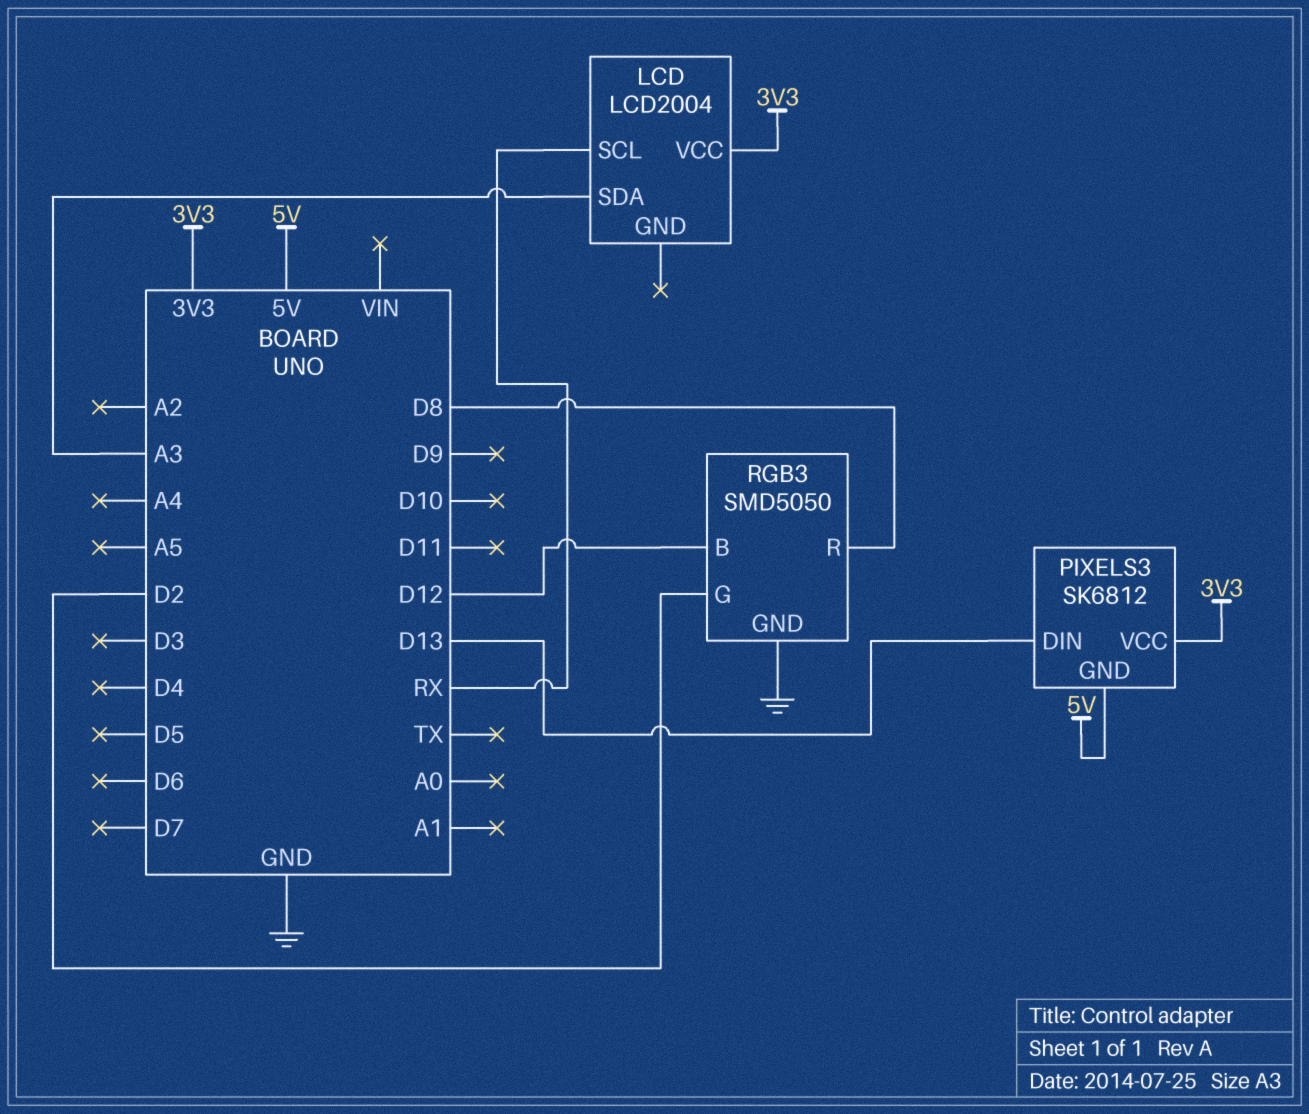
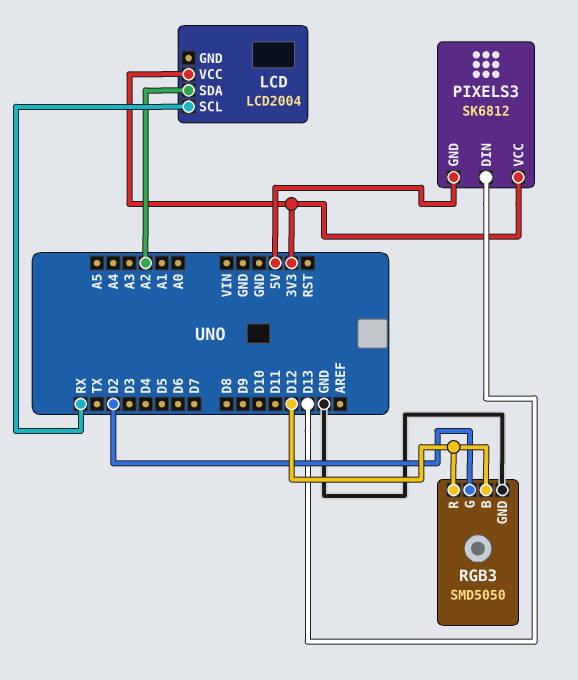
LCD pin SDA: A3 -> A2
RGB3 pin R: D8 -> D12

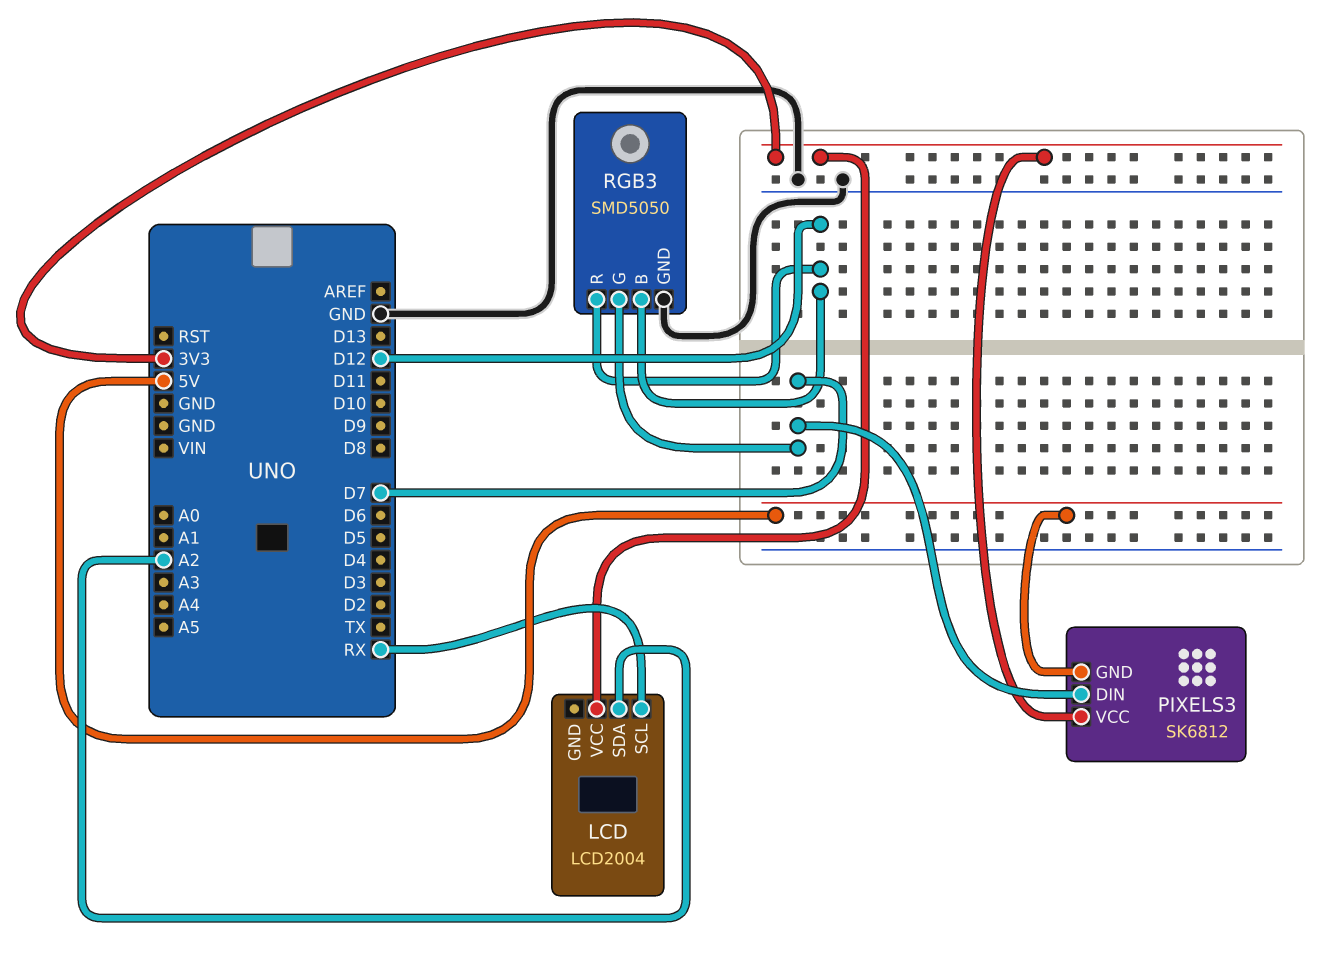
PIXELS3 pin DIN: D13 -> D7
RGB3 pin G: D2 -> D7

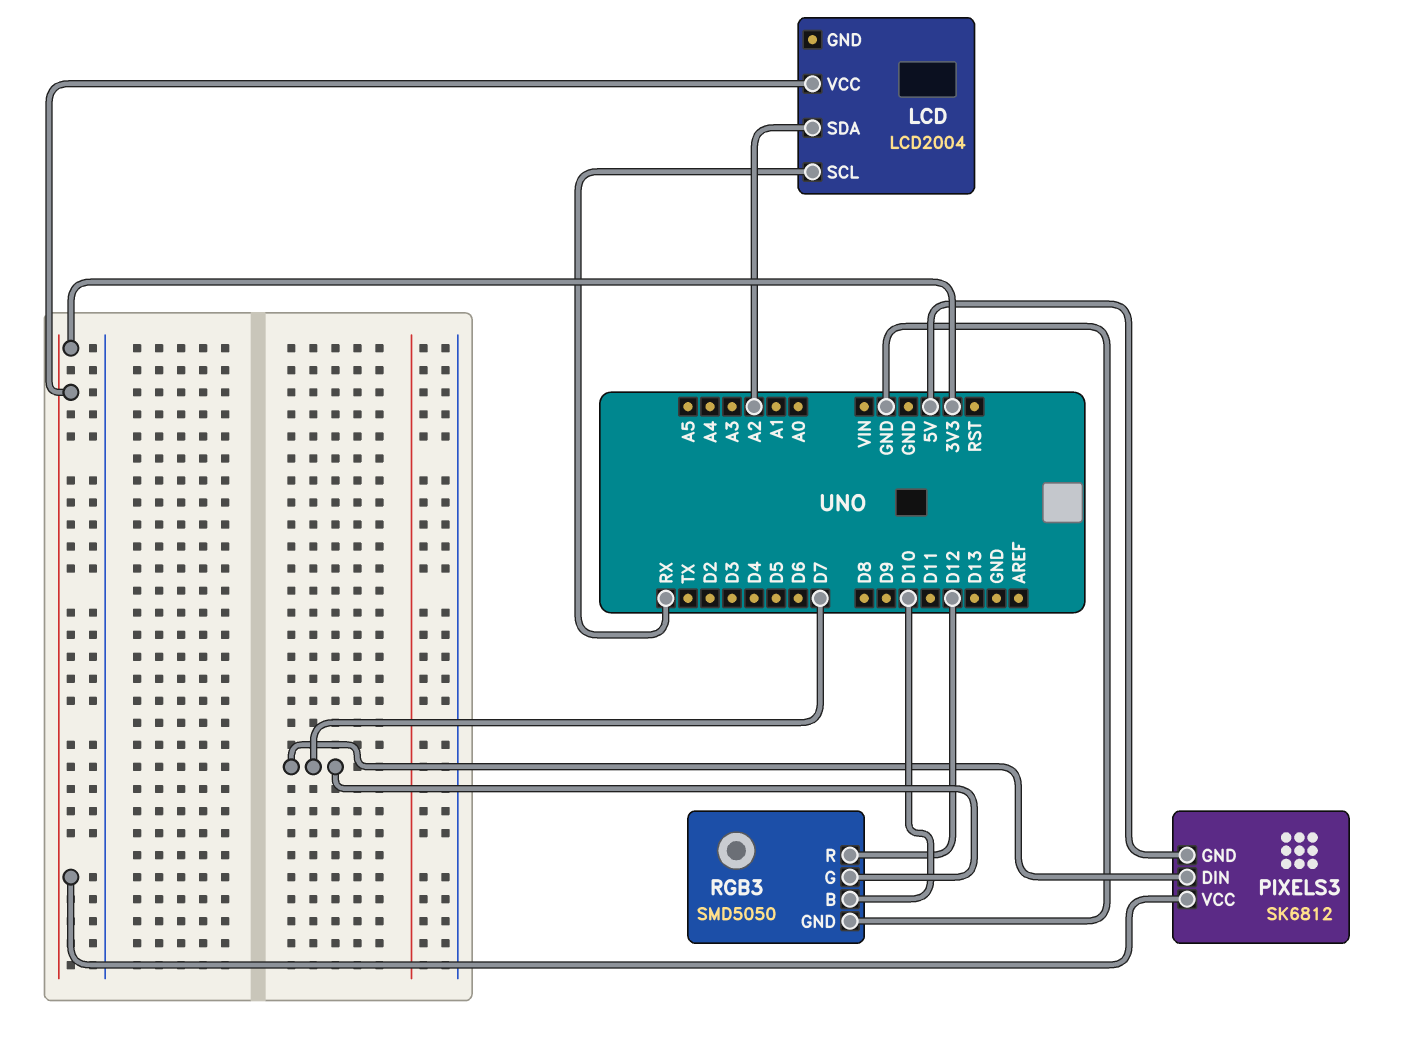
RGB3 pin B: D12 -> D10

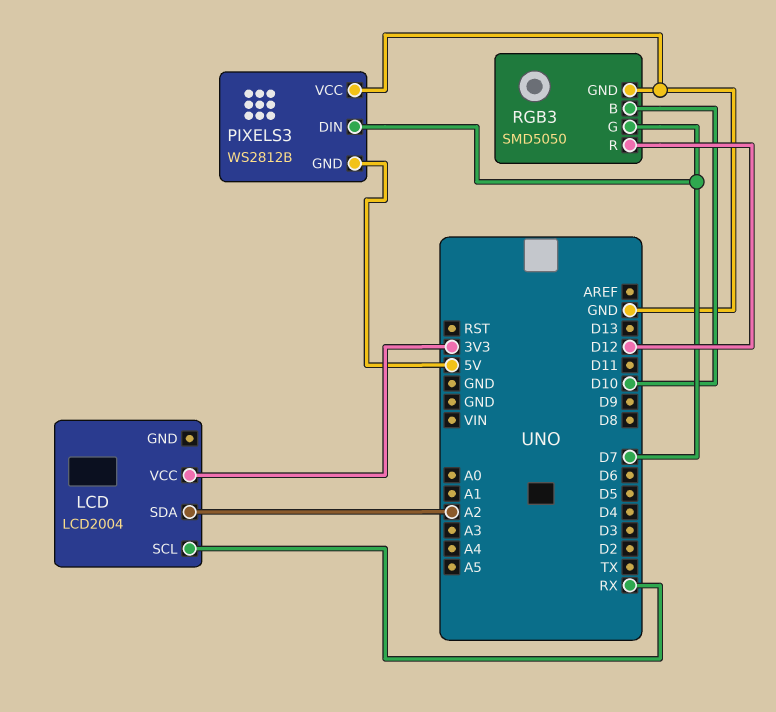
PIXELS3: SK6812 -> WS2812B
PIXELS3 pin VCC: 3V3 -> GND

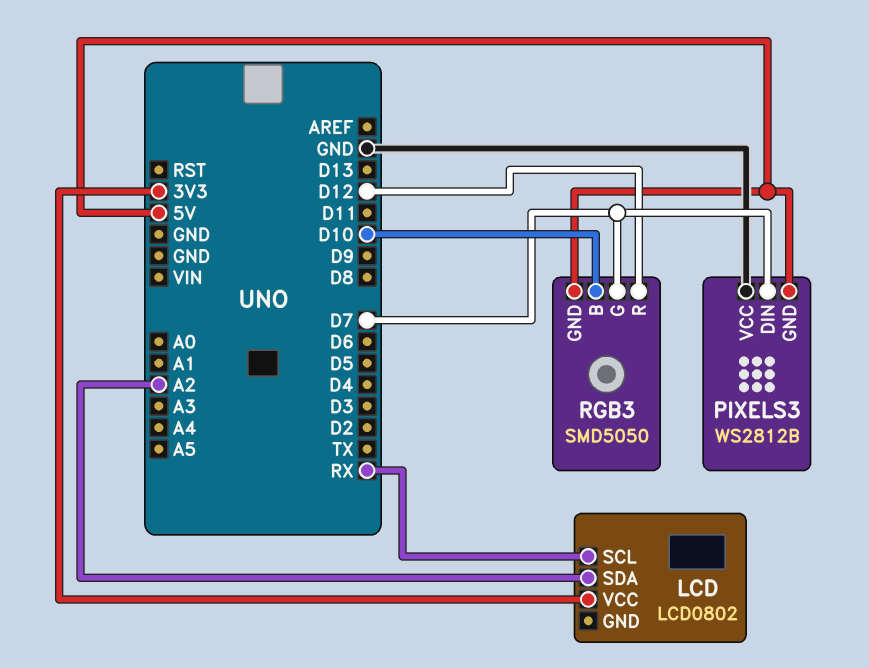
LCD: LCD2004 -> LCD0802
RGB3 pin GND: GND -> 5V

